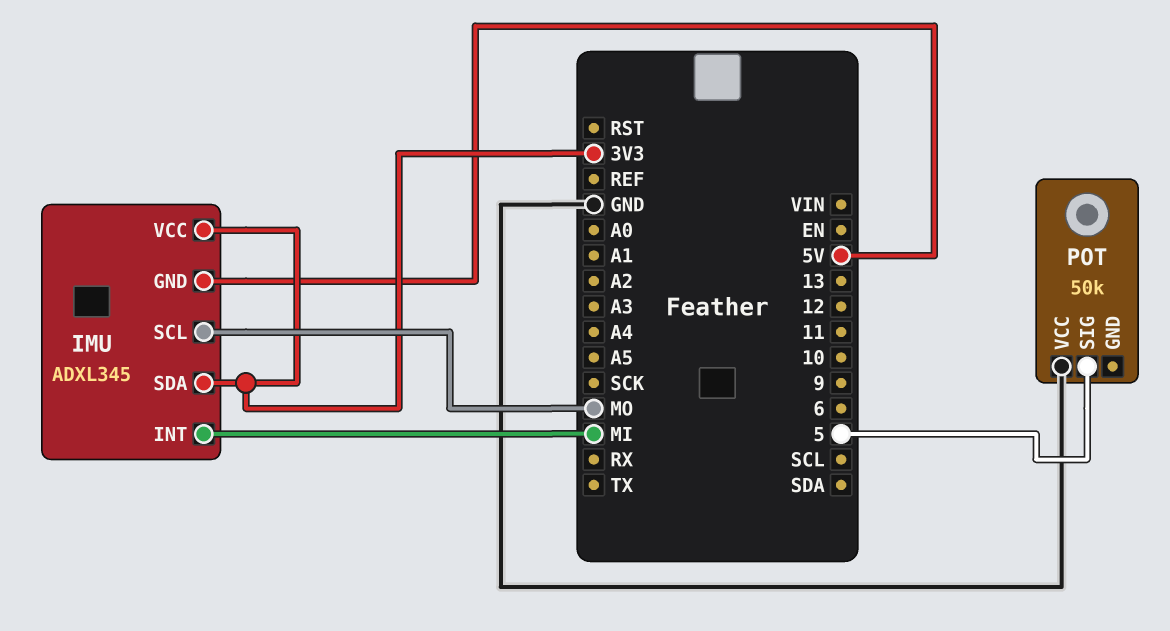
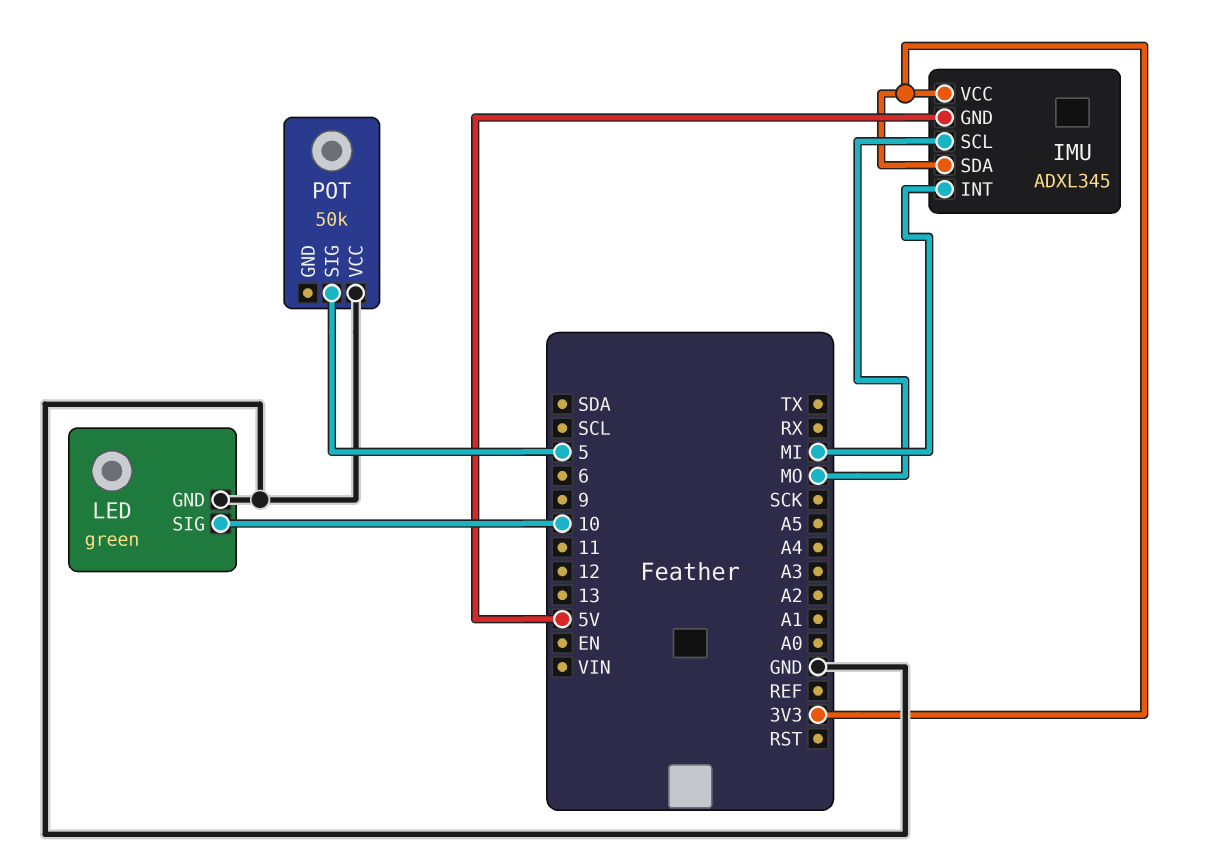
LED: none -> green
LED pin GND: none -> GND
LED pin SIG: none -> 10

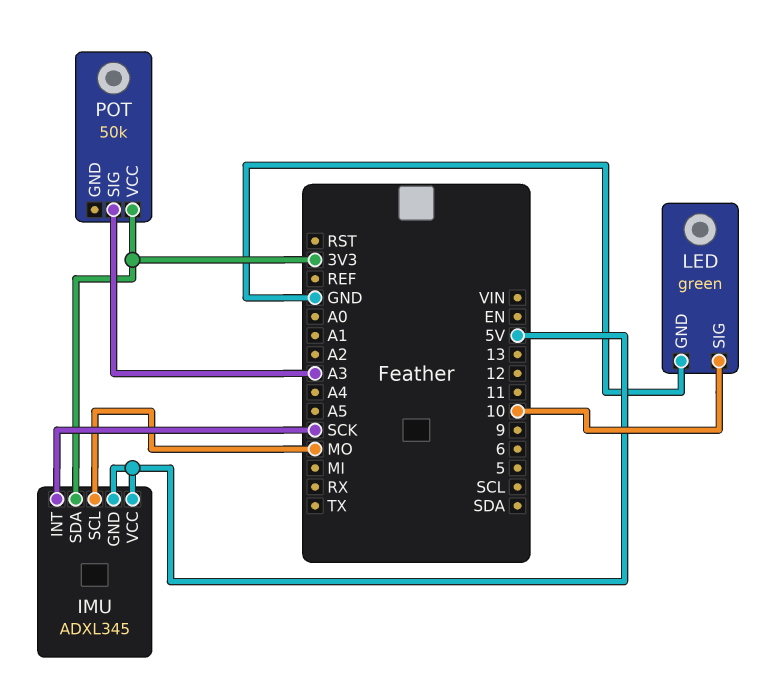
IMU pin INT: MI -> SCK
IMU pin VCC: 3V3 -> 5V
POT pin SIG: 5 -> A3
POT pin VCC: GND -> 3V3

